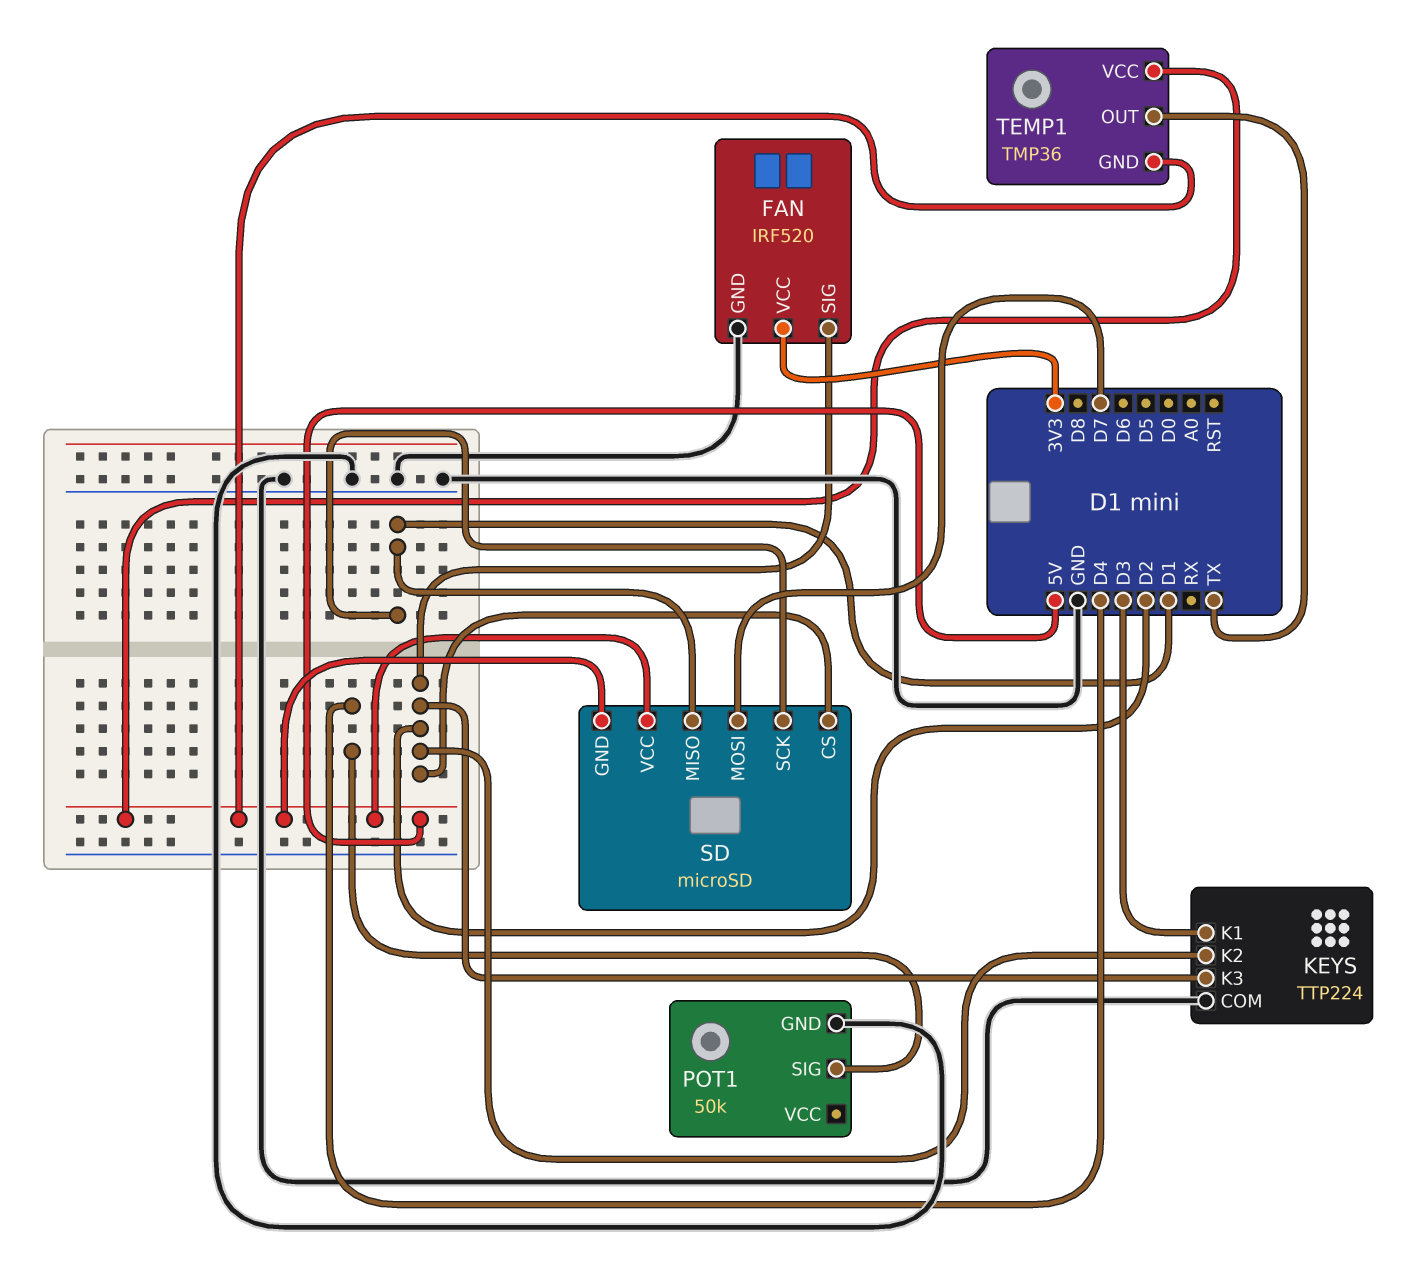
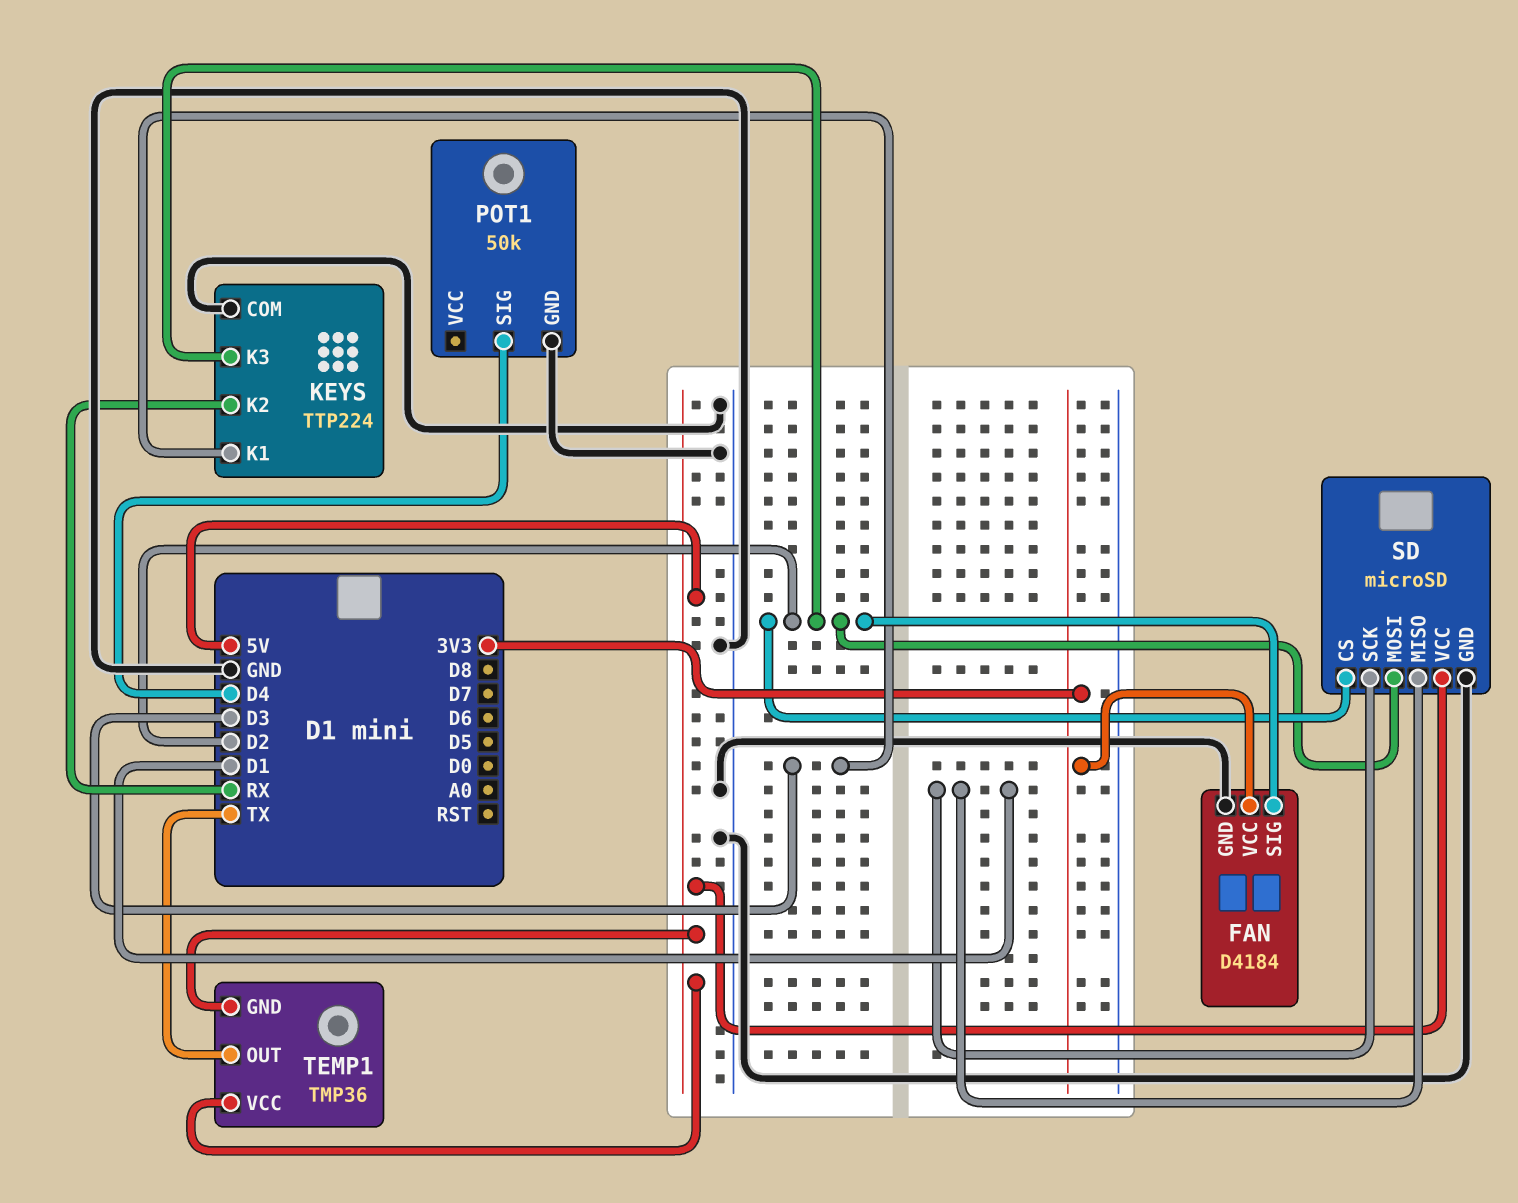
FAN: IRF520 -> D4184
KEYS pin K2: D2 -> RX
SD pin GND: 5V -> GND
SD pin MOSI: D7 -> D2

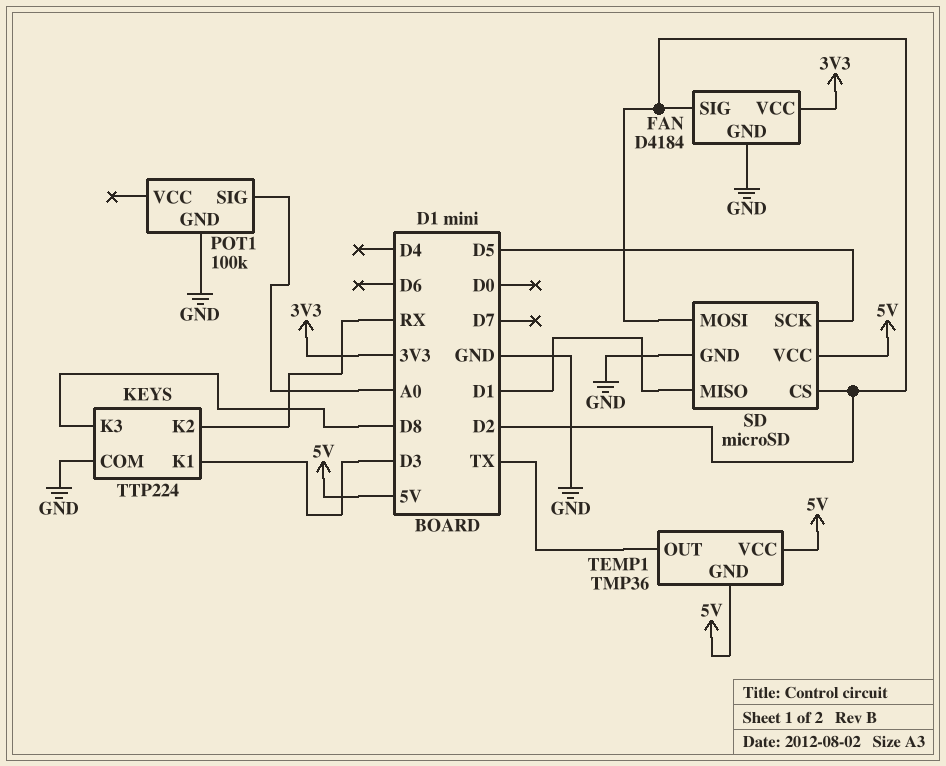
KEYS pin K3: D2 -> D8
POT1: 50k -> 100k
POT1 pin SIG: D4 -> A0
SD pin SCK: D1 -> D5

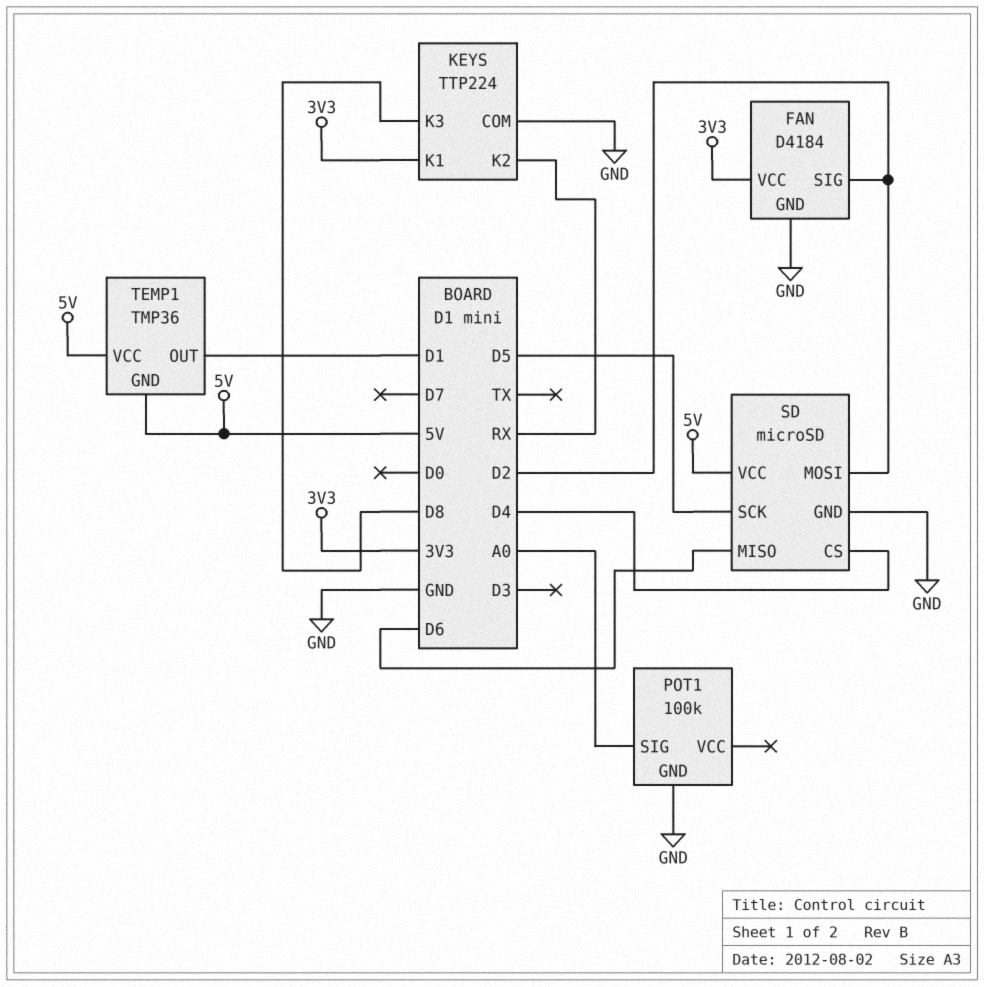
KEYS pin K1: D3 -> 3V3
SD pin CS: D2 -> D4
SD pin MISO: D1 -> D6
TEMP1 pin OUT: TX -> D1

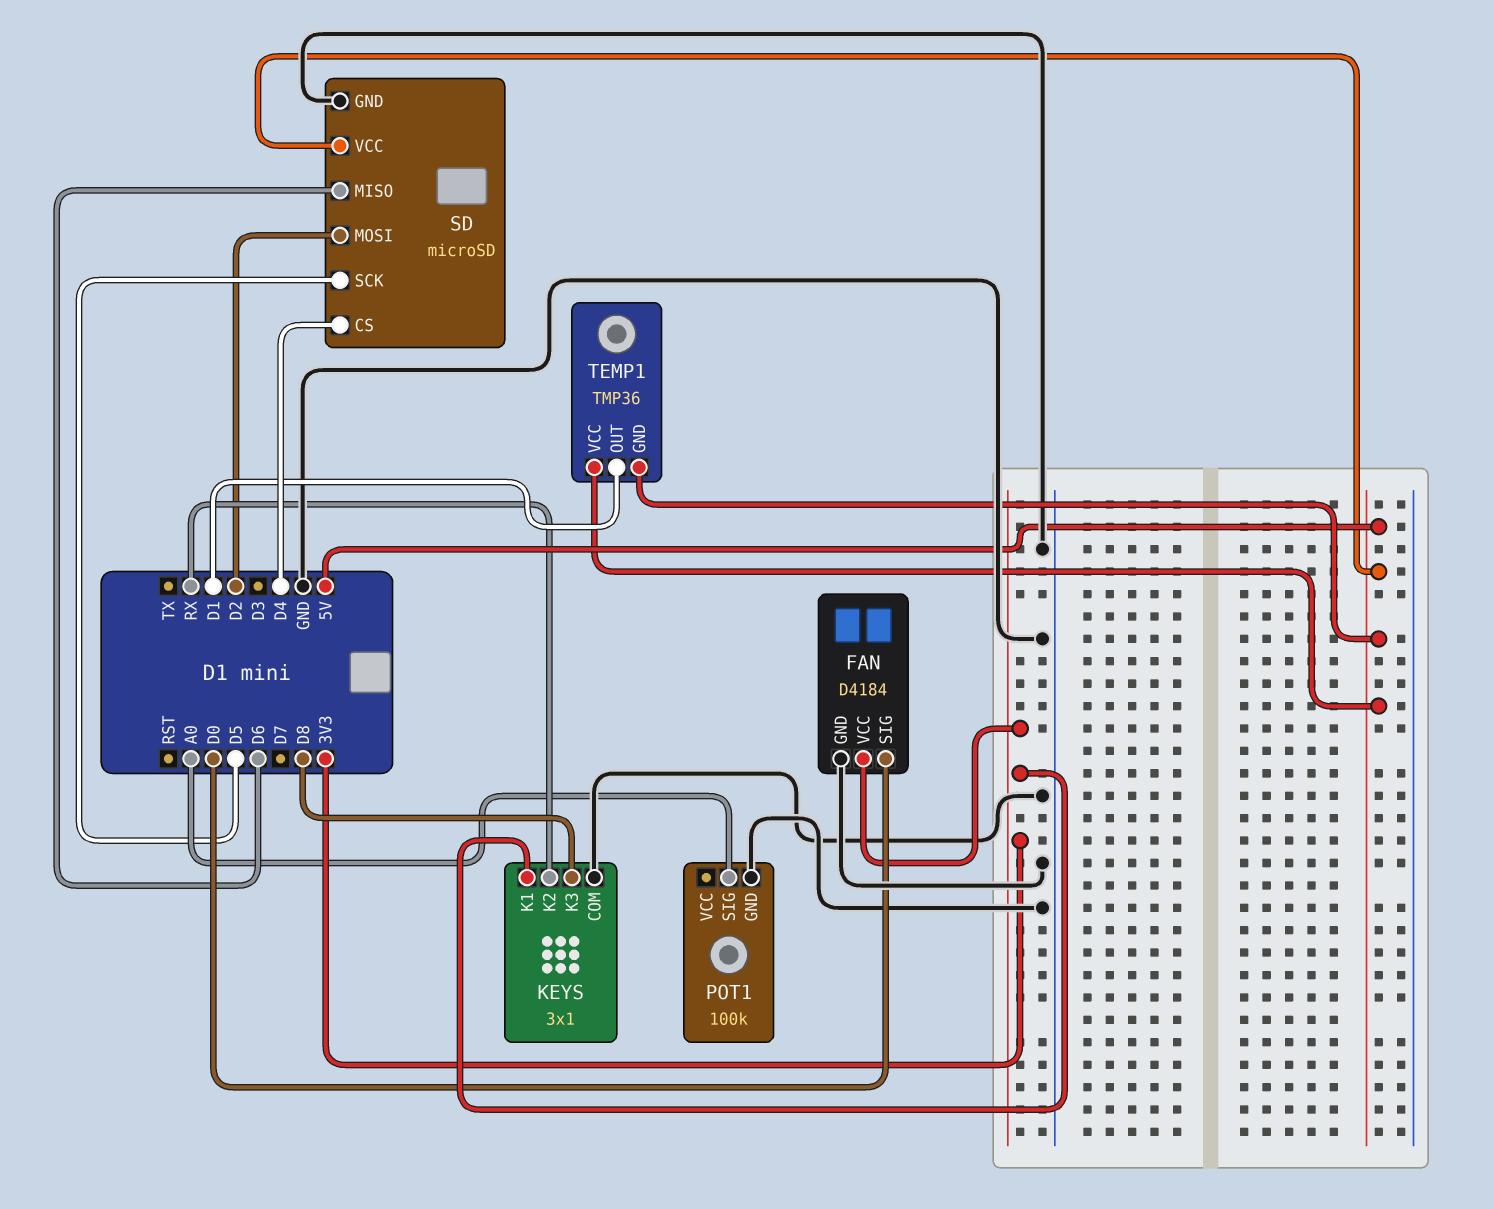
FAN pin SIG: D2 -> D0
KEYS: TTP224 -> 3x1

